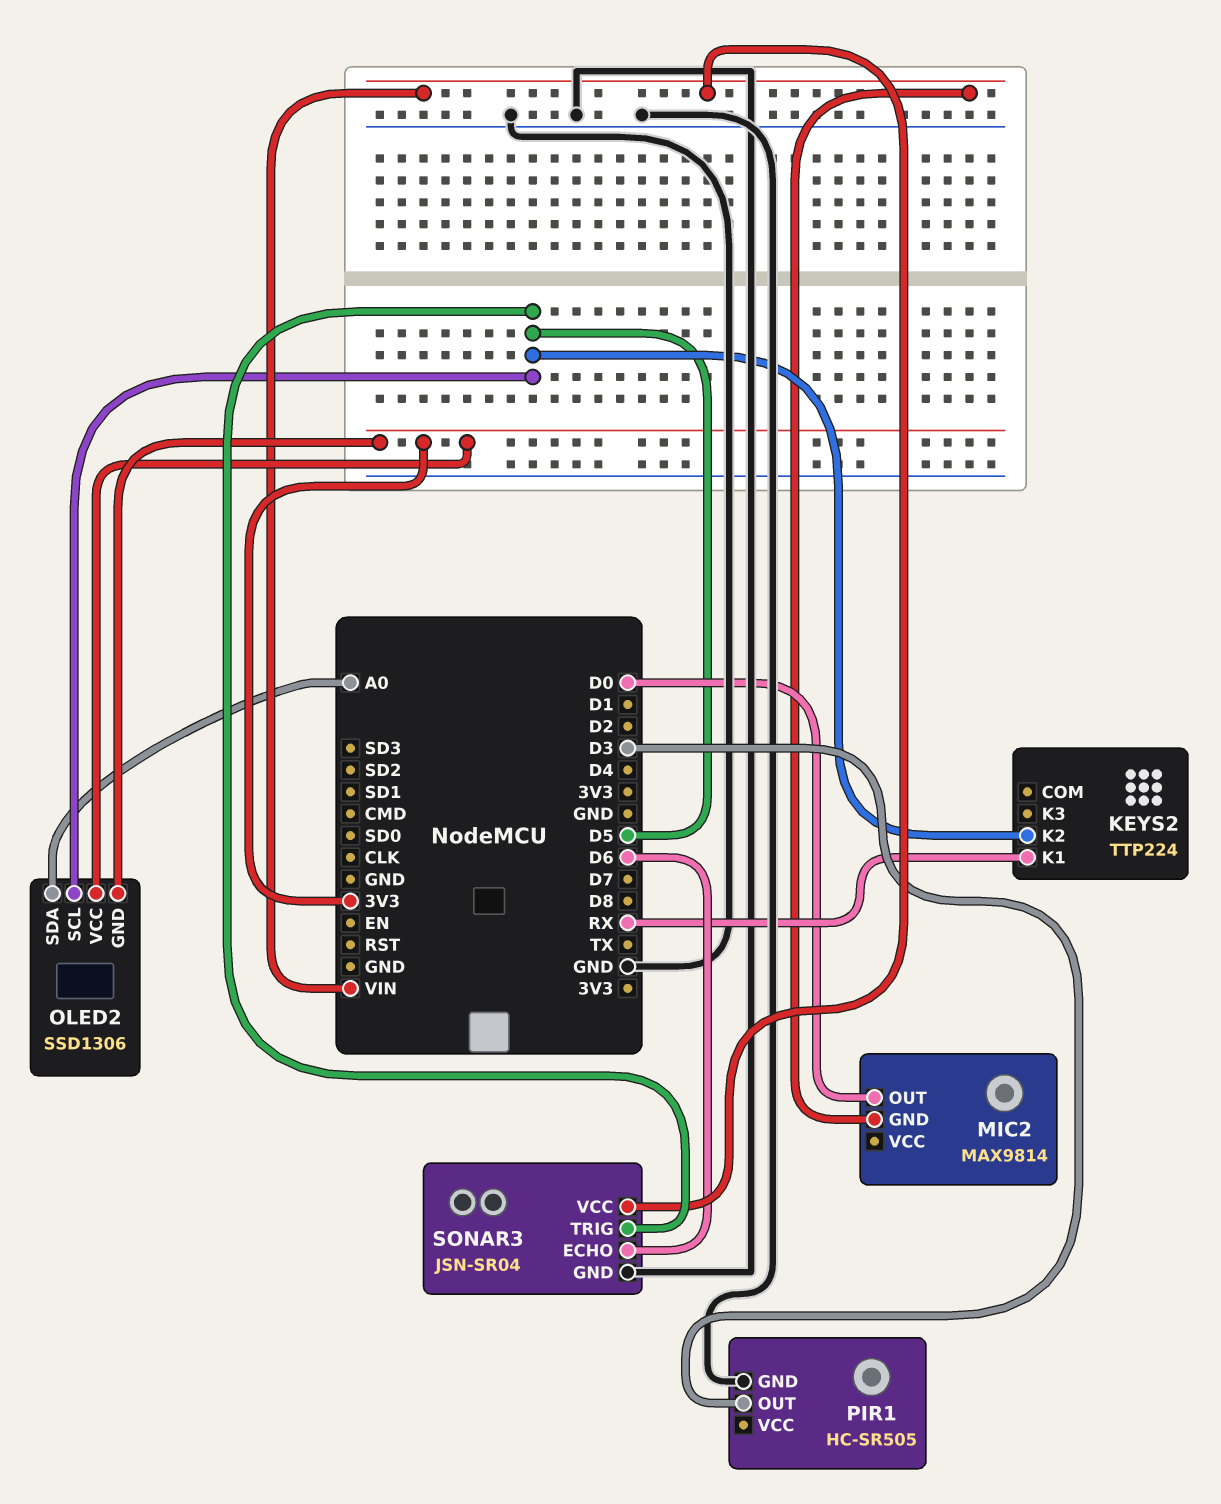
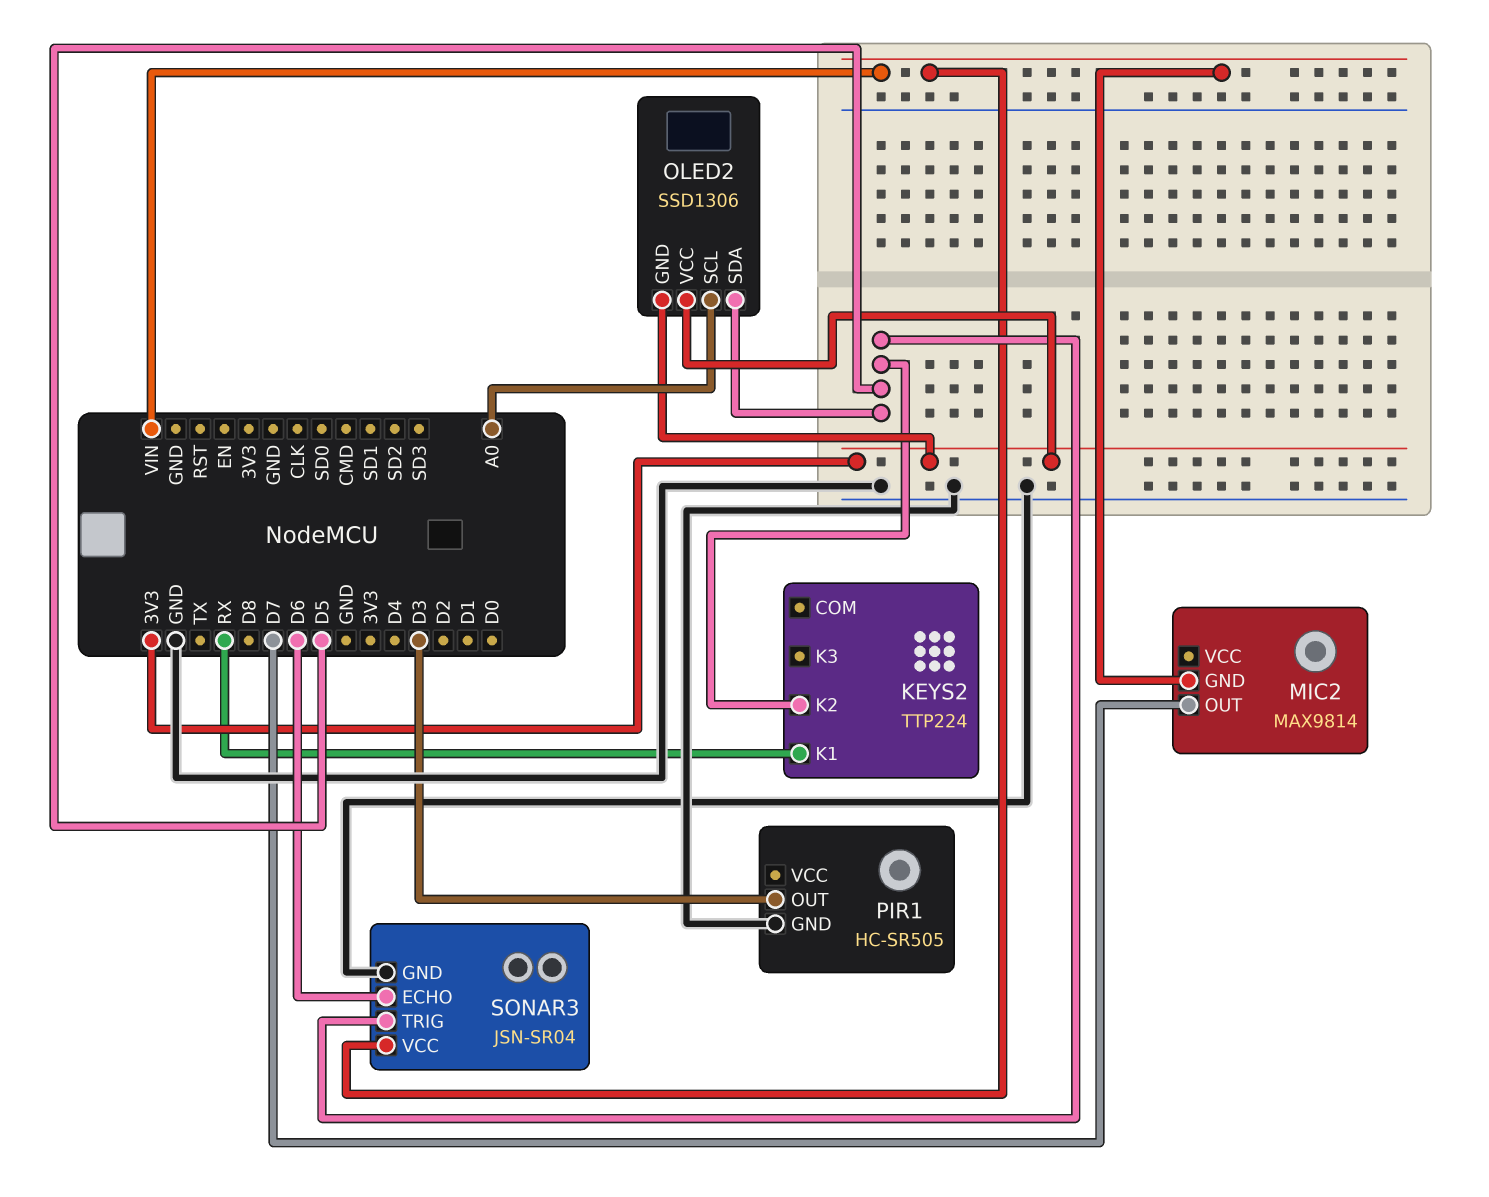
MIC2 pin OUT: D0 -> D7
OLED2 pin SCL: D5 -> A0
OLED2 pin SDA: A0 -> D5

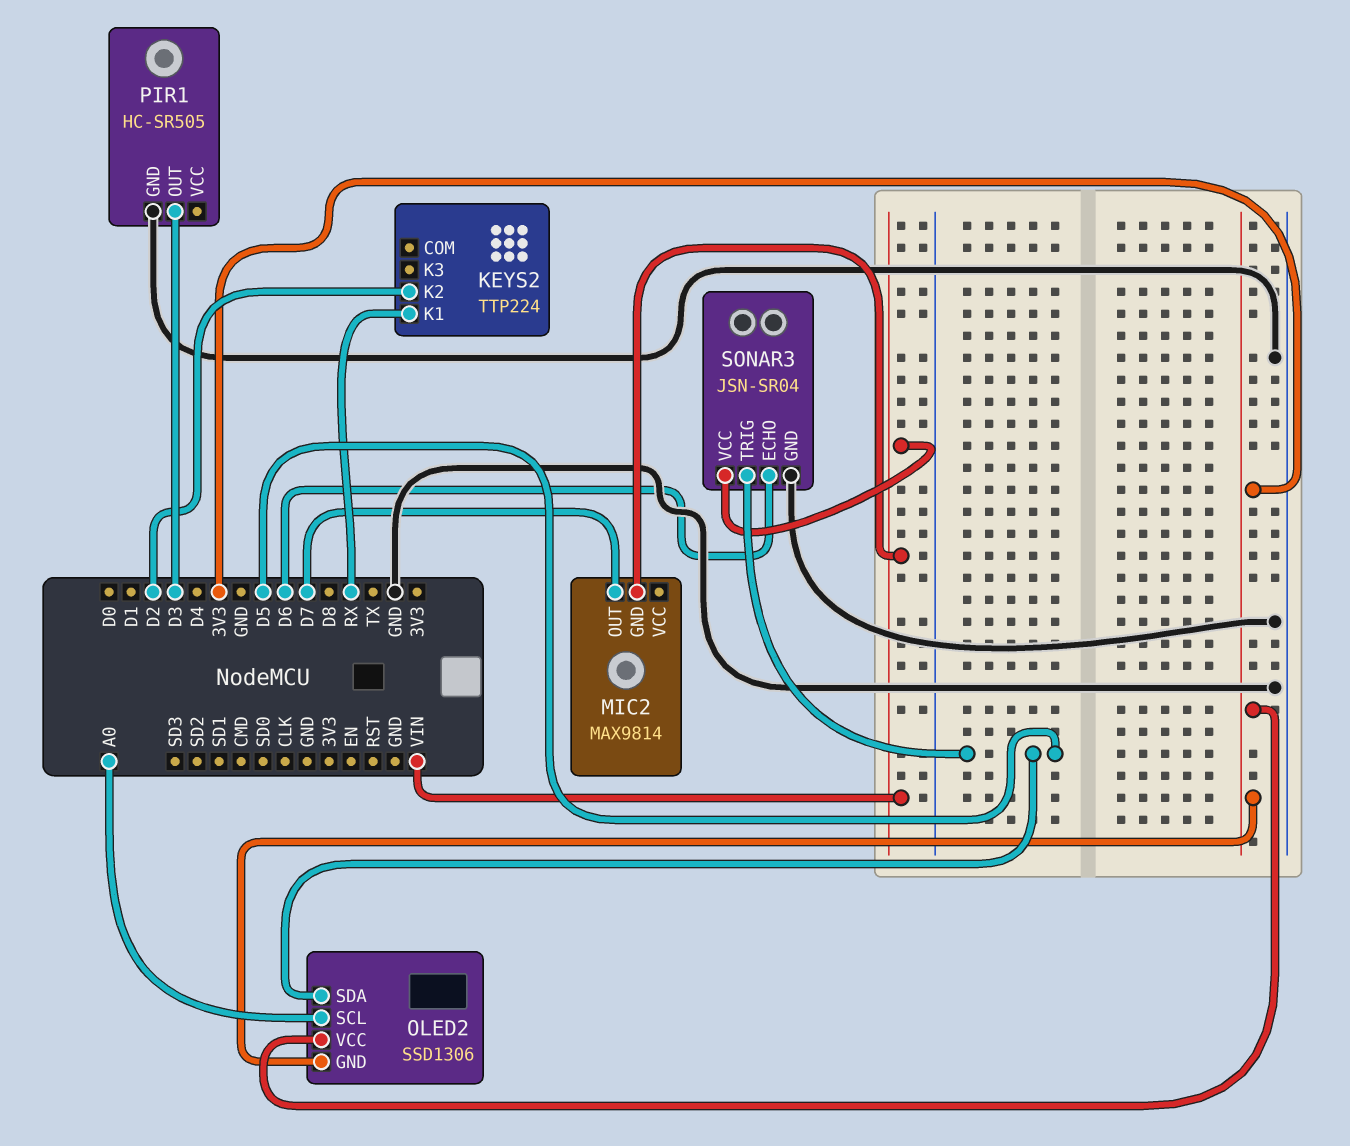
KEYS2 pin K2: D5 -> D2

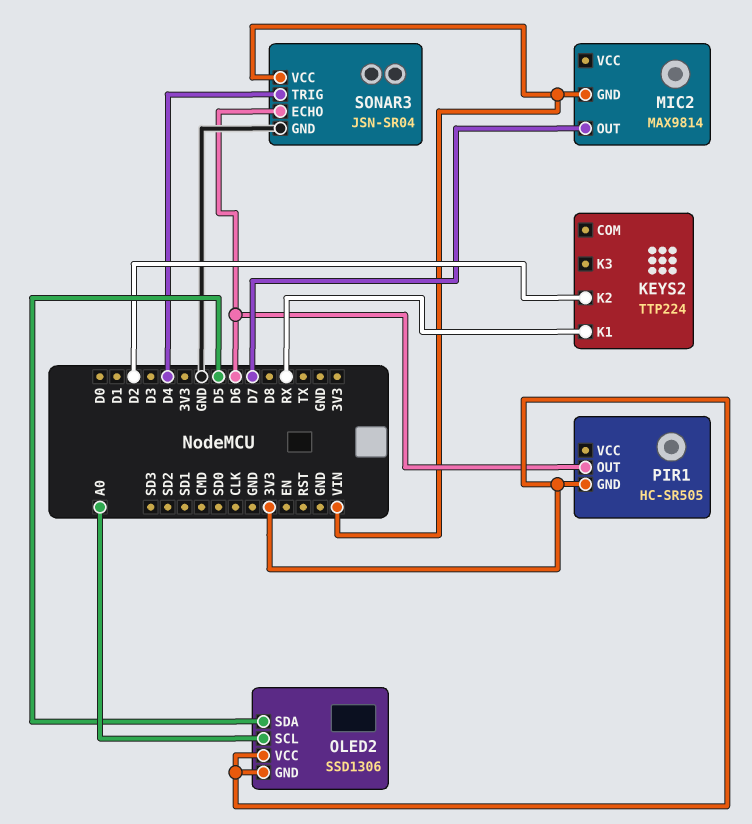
PIR1 pin GND: GND -> 3V3
PIR1 pin OUT: D3 -> D6
SONAR3 pin TRIG: D5 -> D4

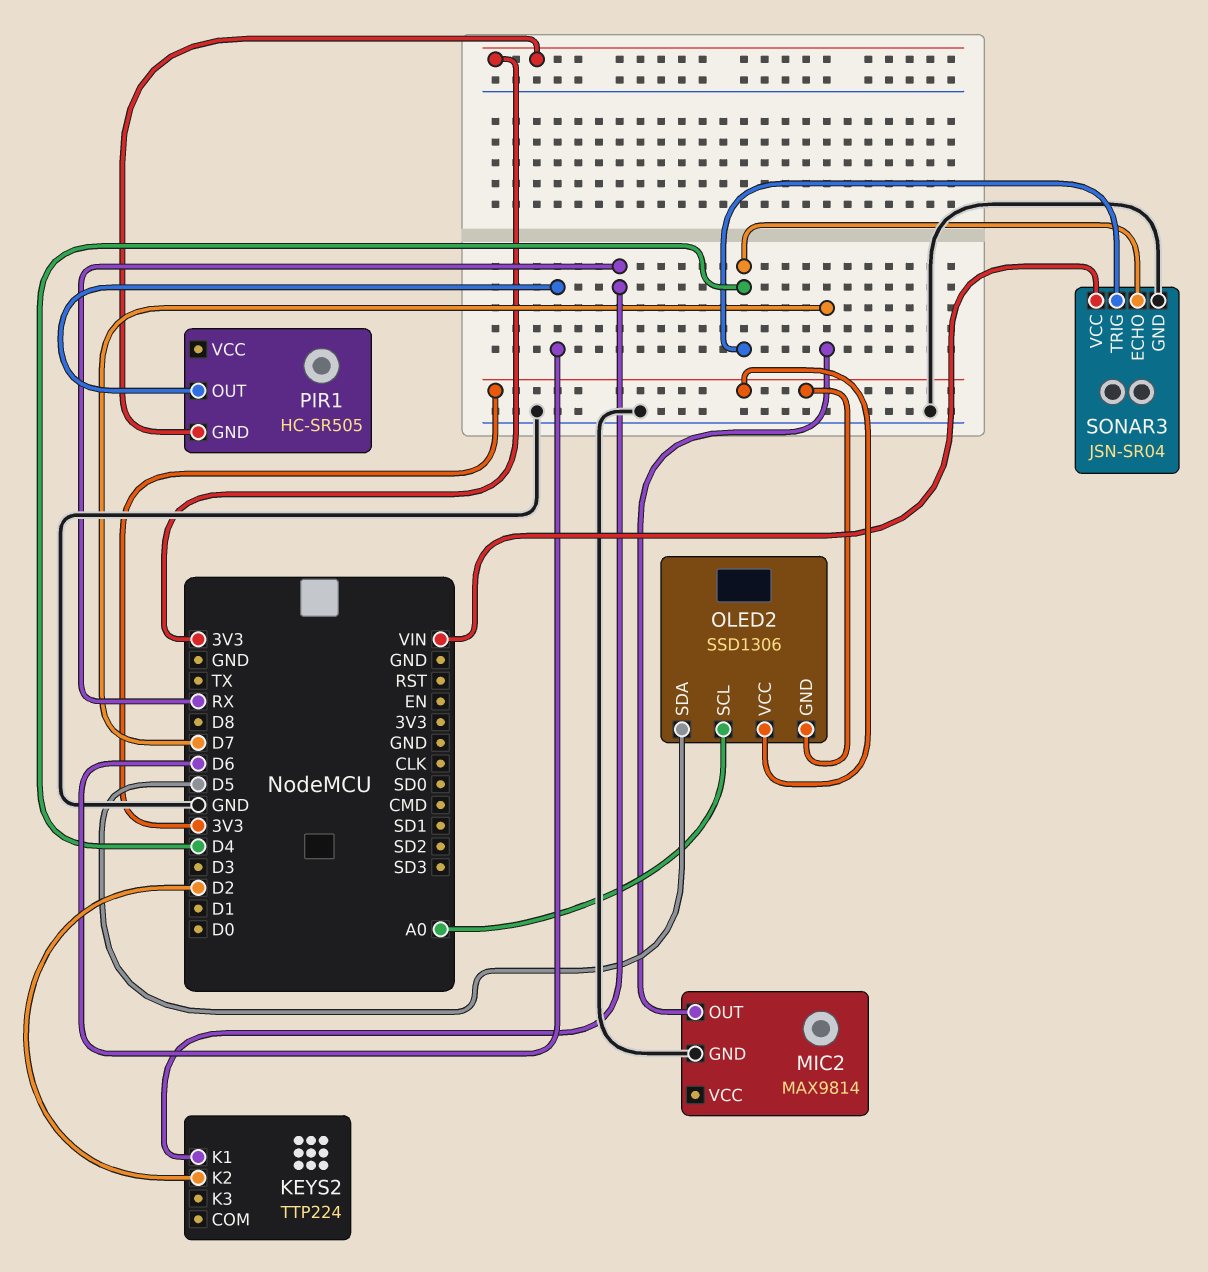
MIC2 pin GND: VIN -> GND
SONAR3 pin ECHO: D6 -> D4

